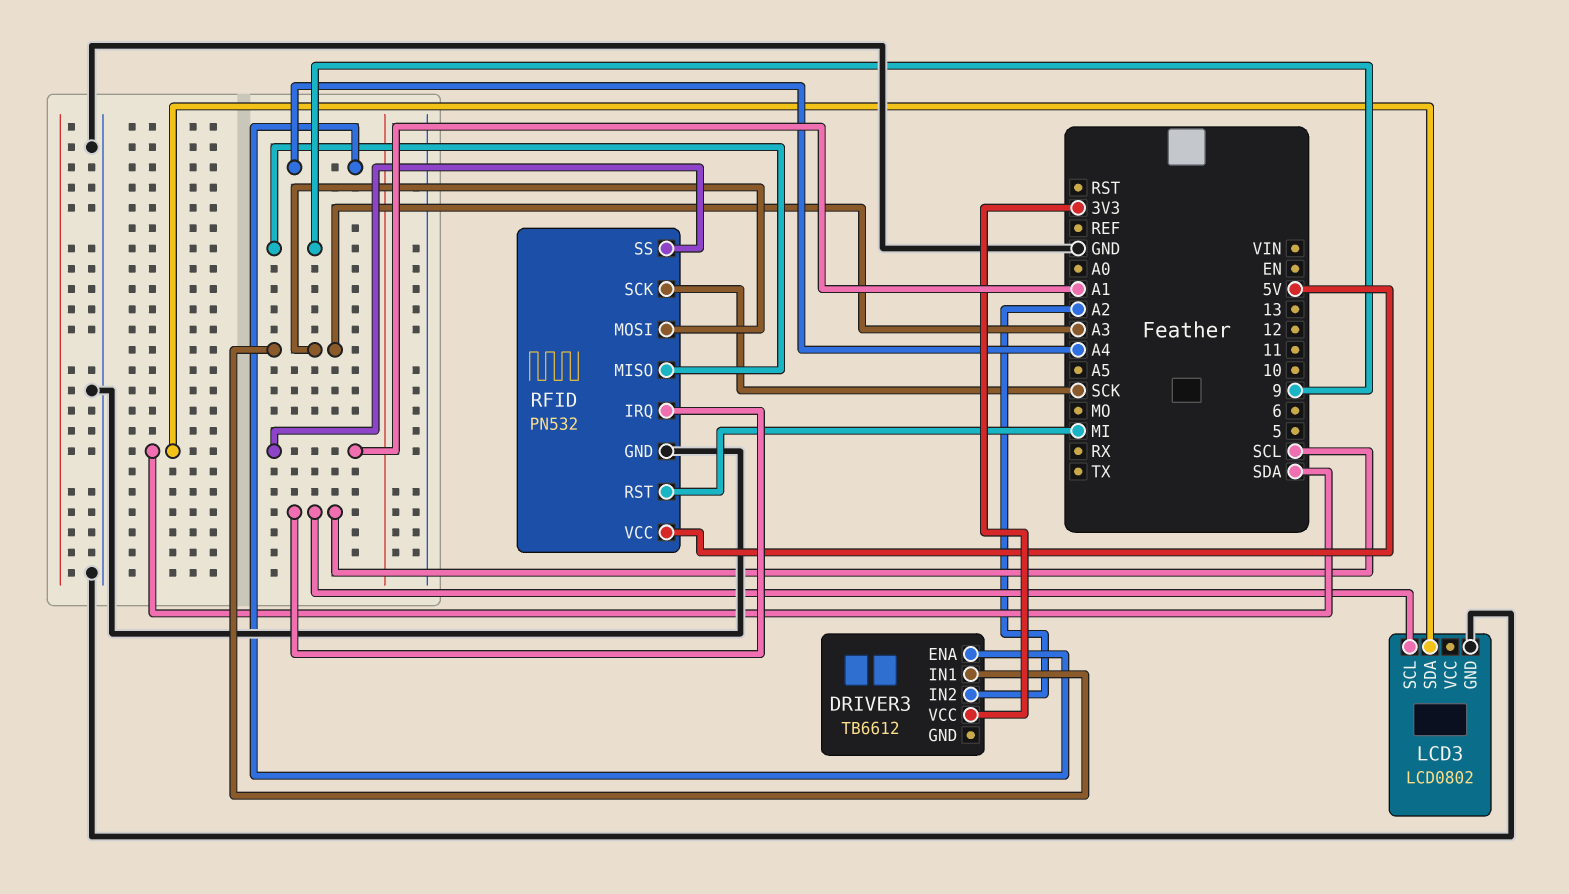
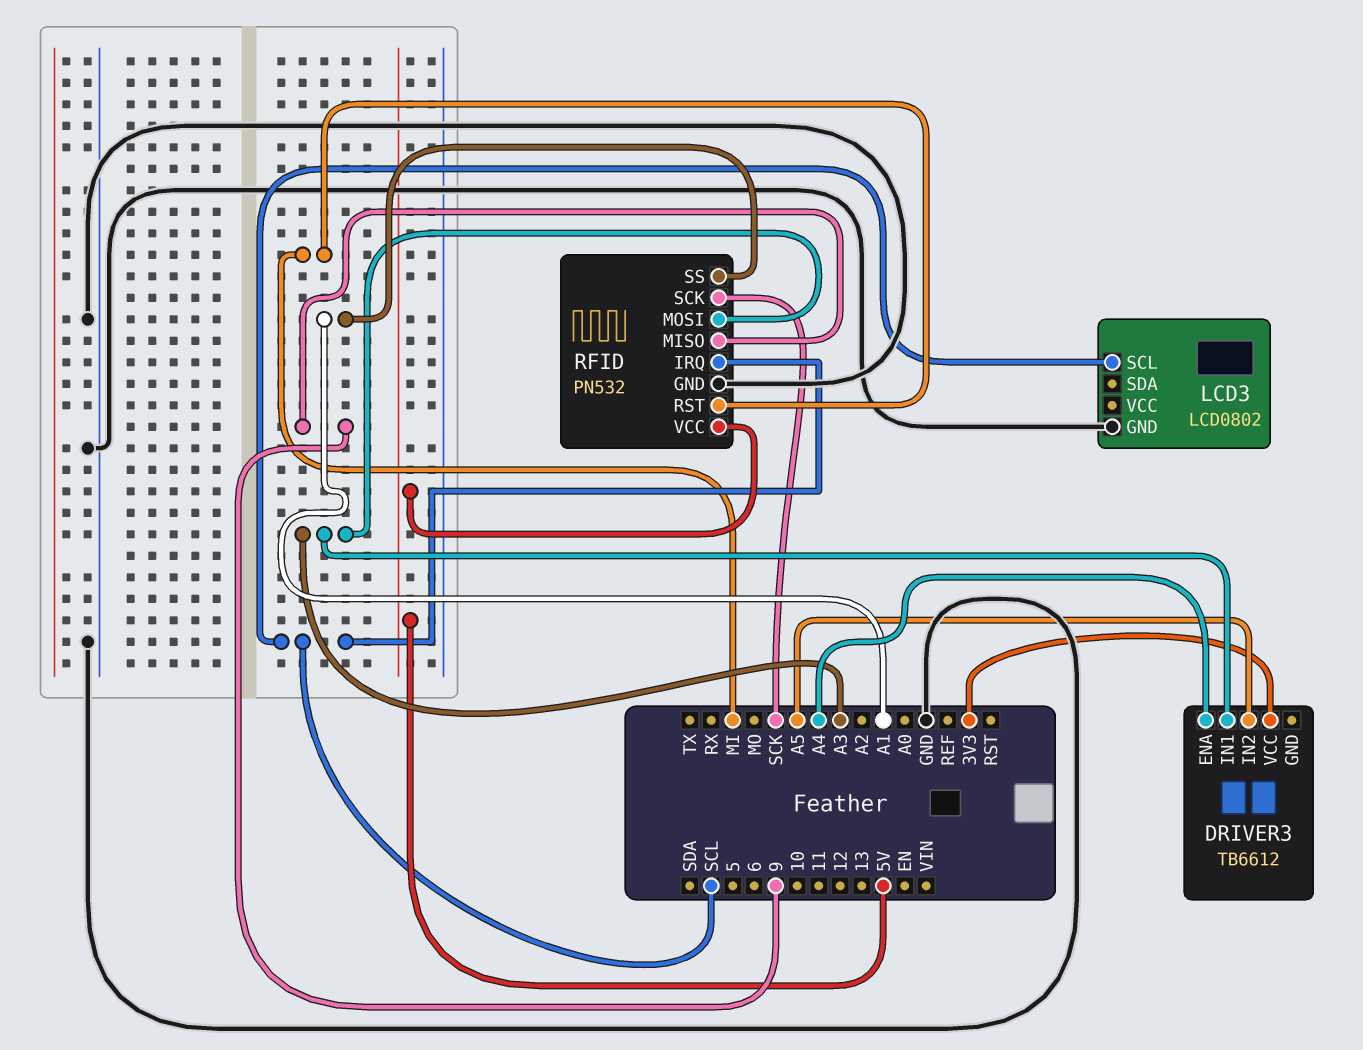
DRIVER3 pin IN2: A2 -> A5
LCD3 pin SDA: SDA -> none

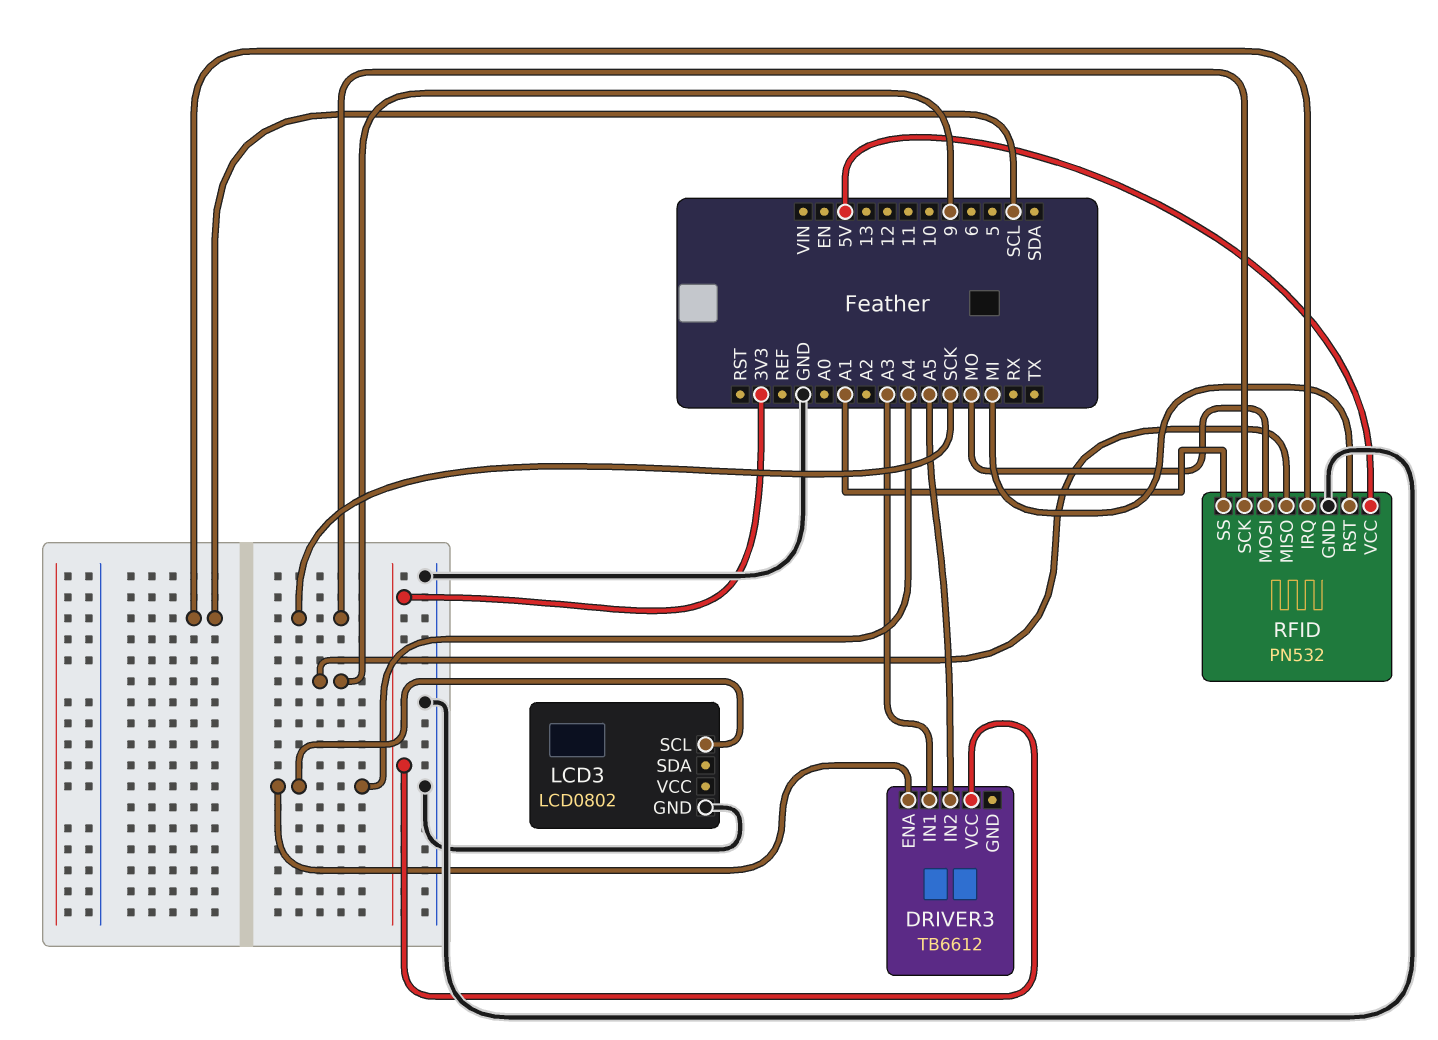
LCD3 pin SCL: SCL -> A4
RFID pin MOSI: A3 -> MO

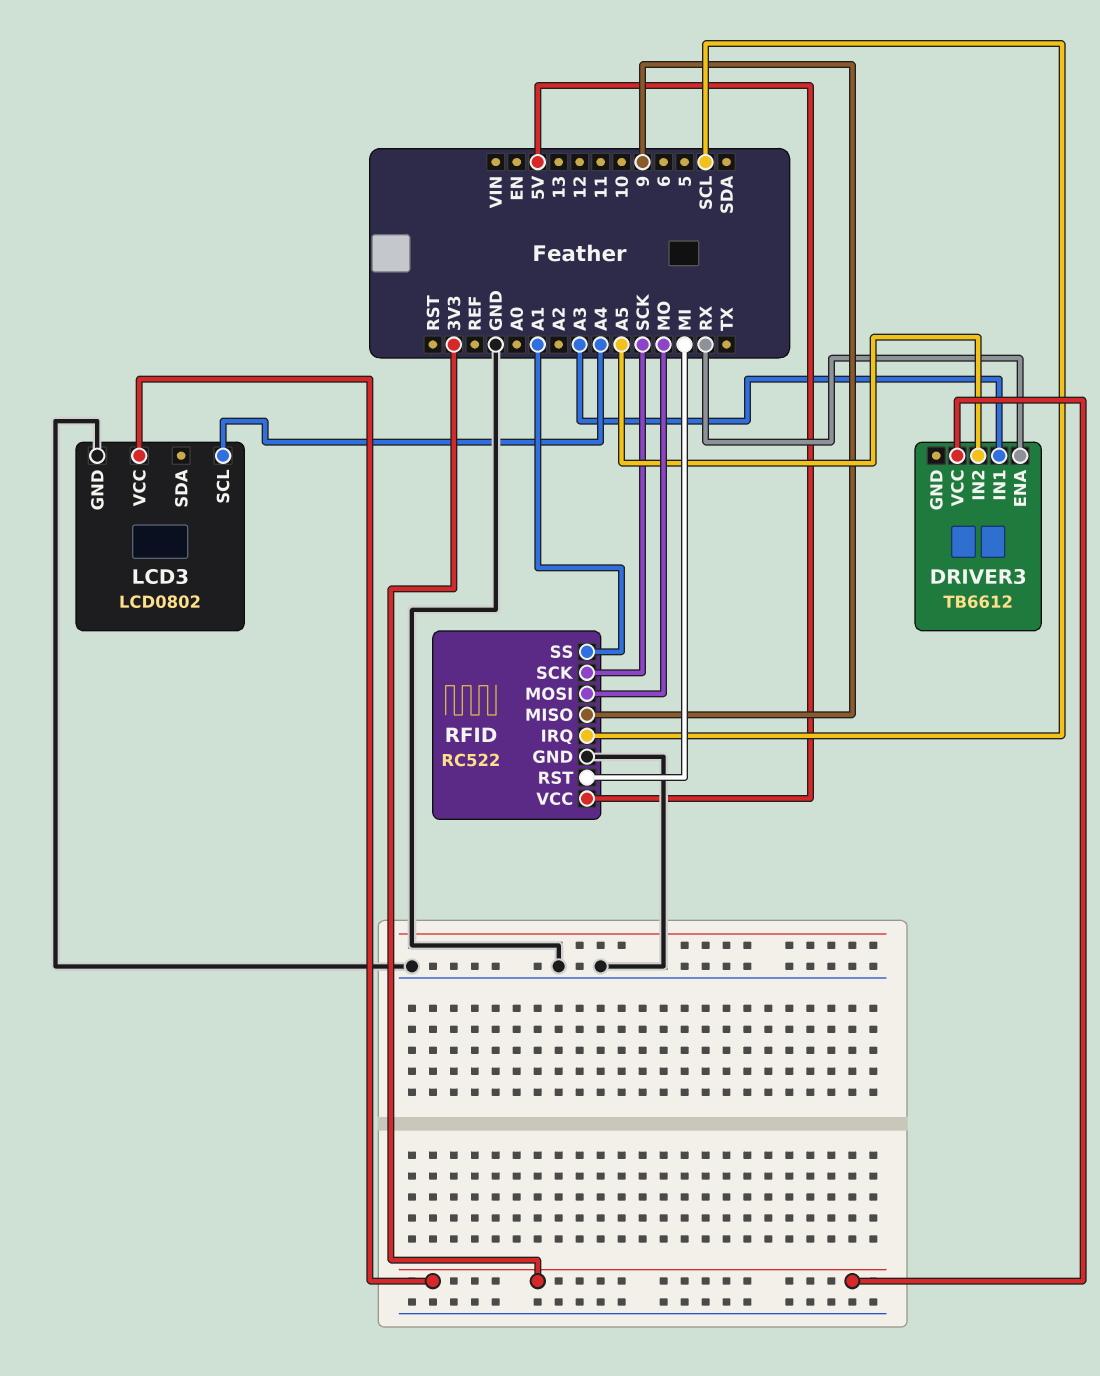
DRIVER3 pin ENA: A4 -> RX
LCD3 pin VCC: none -> 3V3
RFID: PN532 -> RC522

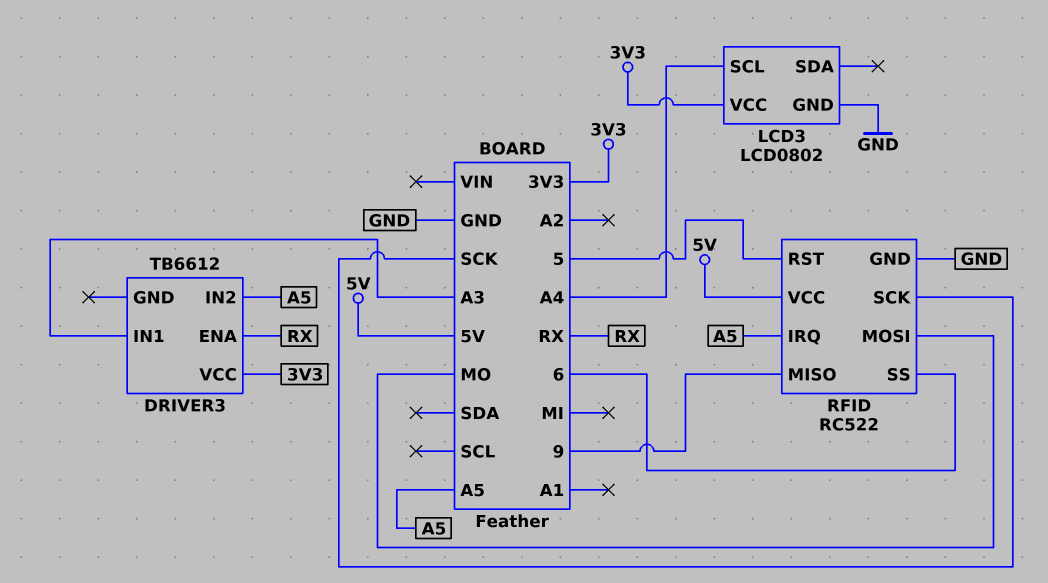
RFID pin IRQ: SCL -> A5
RFID pin RST: MI -> 5
RFID pin SS: A1 -> 6

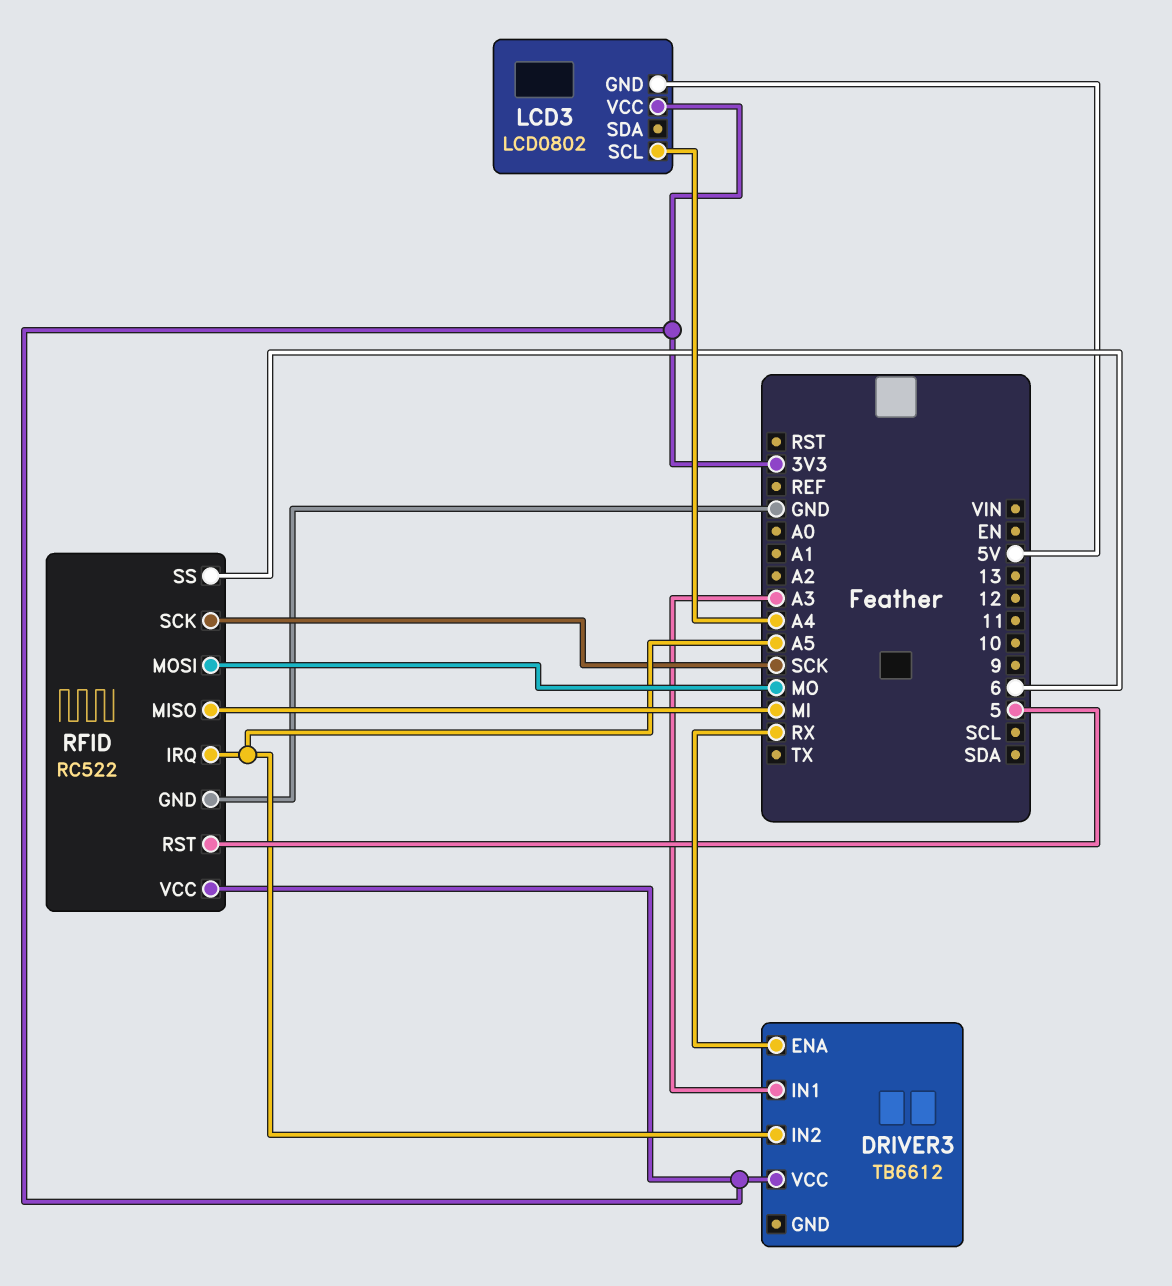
LCD3 pin GND: GND -> 5V
RFID pin MISO: 9 -> MI
RFID pin VCC: 5V -> 3V3

